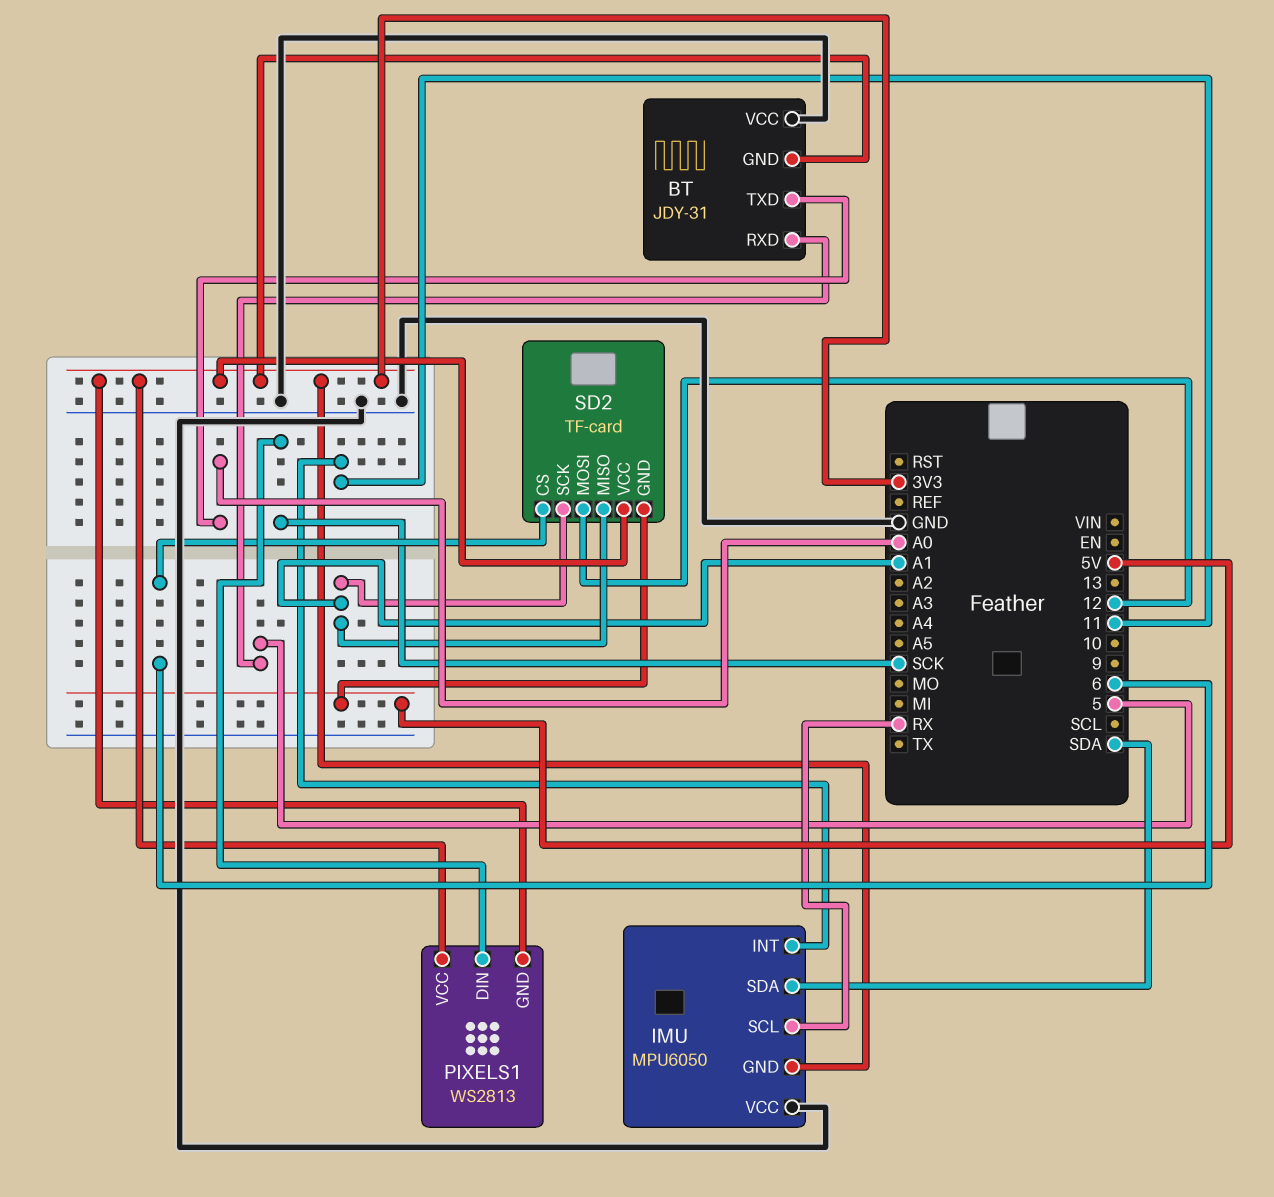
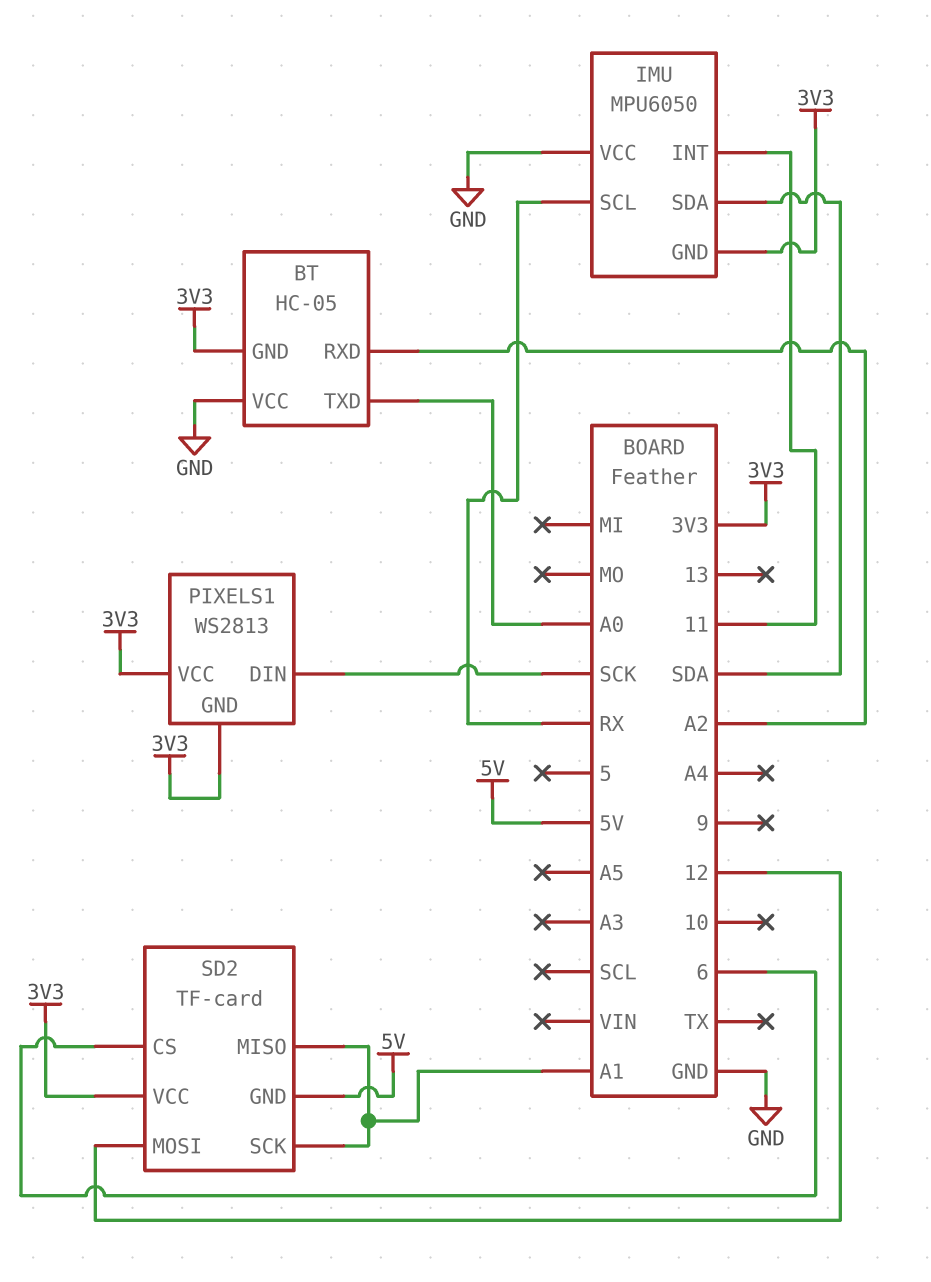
BT: JDY-31 -> HC-05
BT pin RXD: 5 -> A2

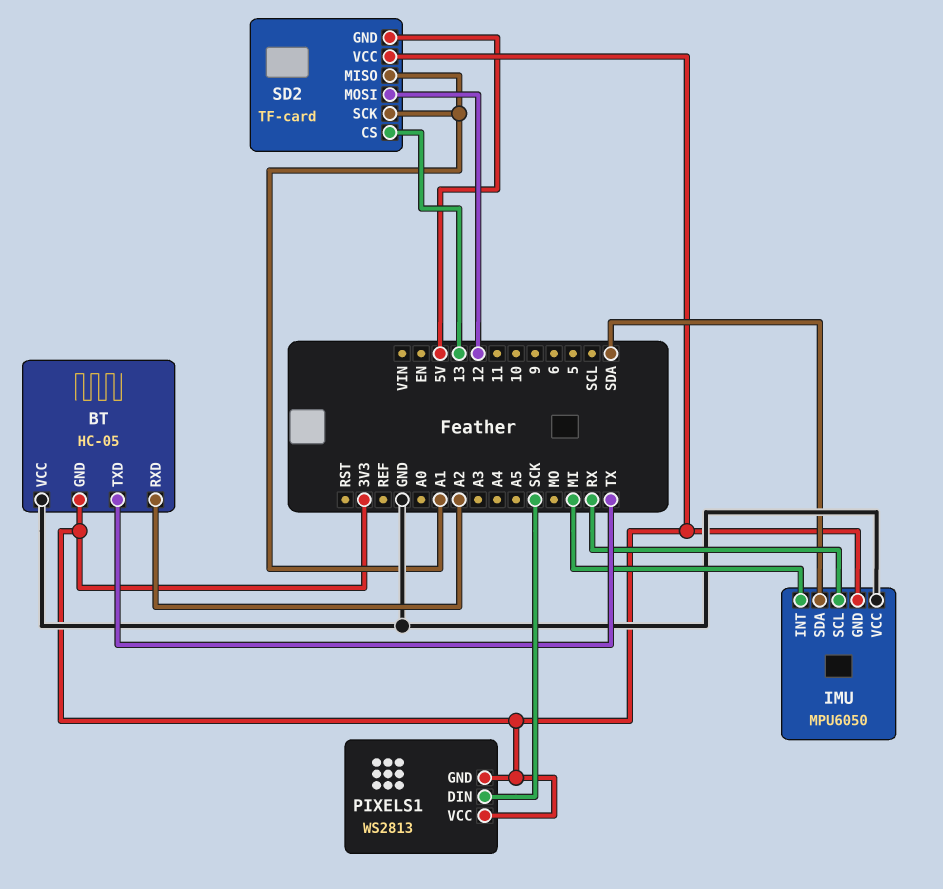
BT pin TXD: A0 -> TX
IMU pin INT: 11 -> MI
SD2 pin CS: 6 -> 13

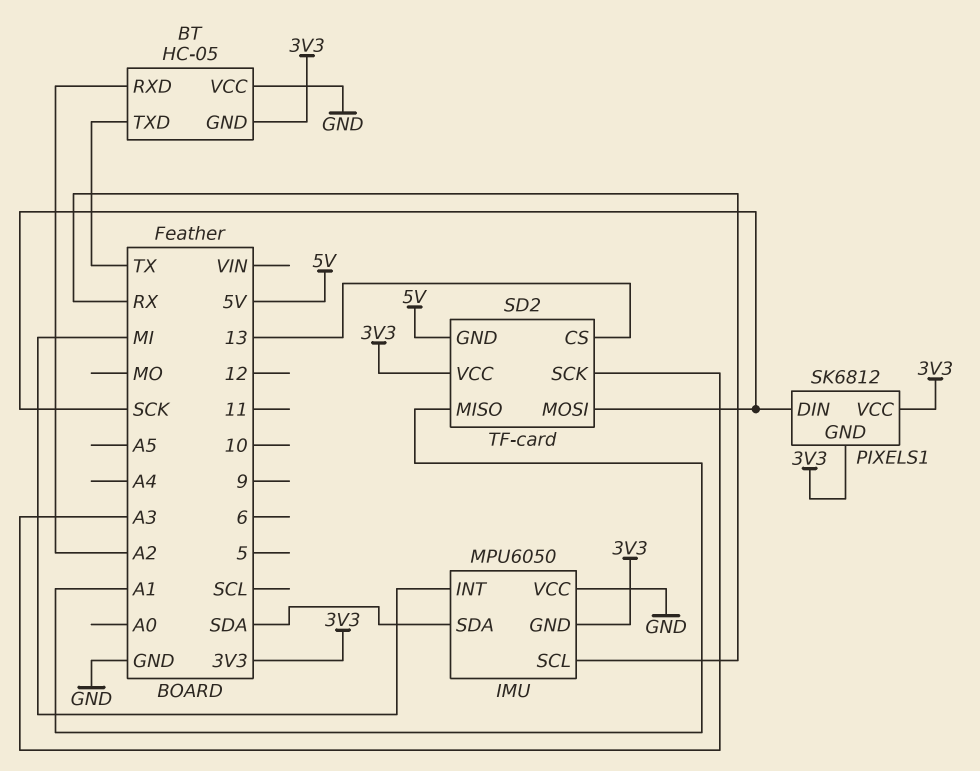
PIXELS1: WS2813 -> SK6812
SD2 pin MOSI: 12 -> SCK
SD2 pin SCK: A1 -> A3

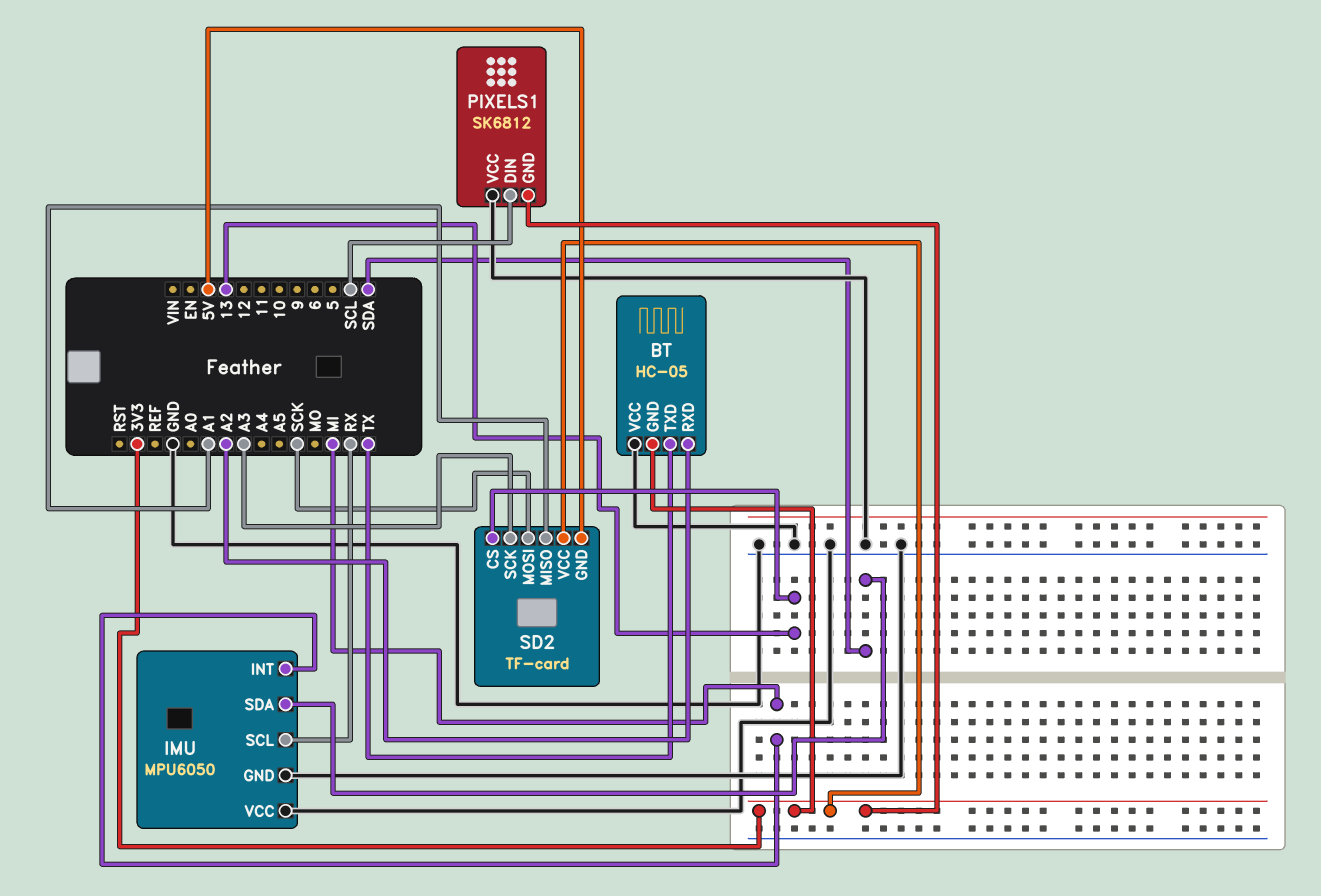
IMU pin GND: 3V3 -> GND
PIXELS1 pin DIN: SCK -> SCL
PIXELS1 pin VCC: 3V3 -> GND

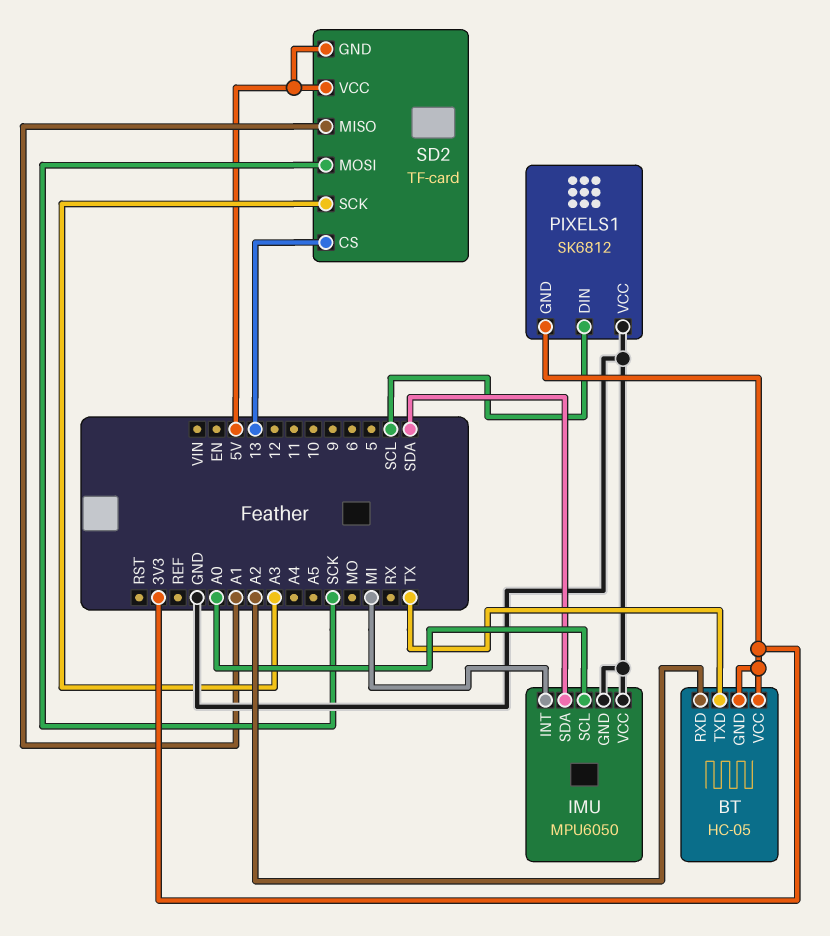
BT pin VCC: GND -> 3V3
IMU pin SCL: RX -> A0
SD2 pin VCC: 3V3 -> 5V

